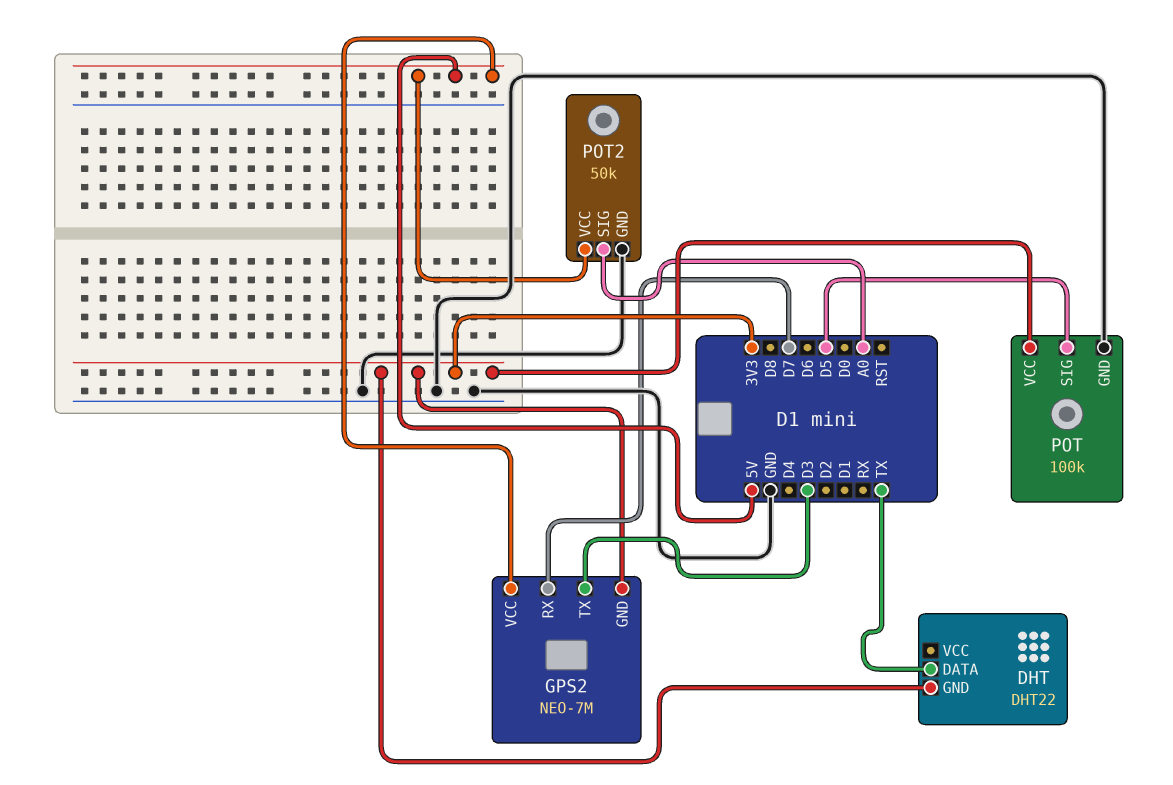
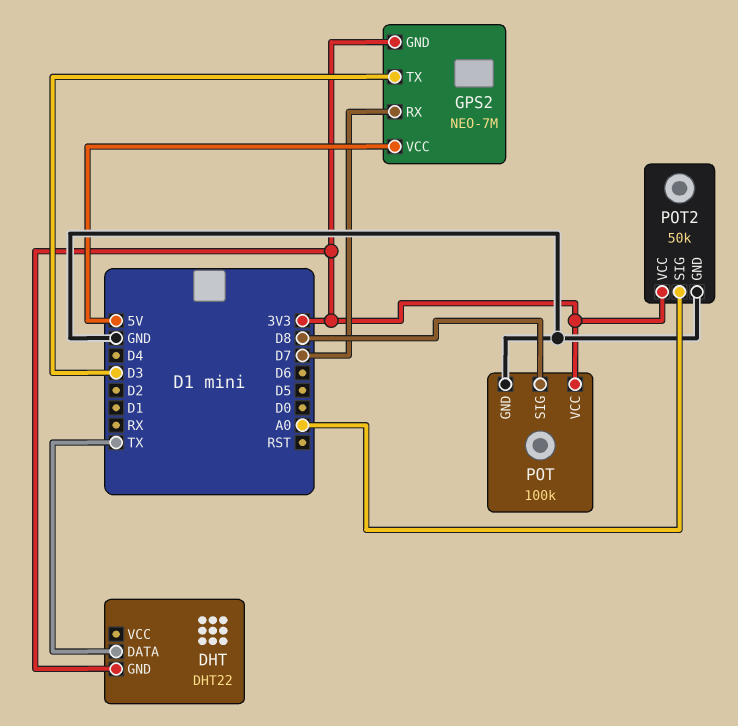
POT pin SIG: D5 -> D8
POT2 pin VCC: 5V -> 3V3

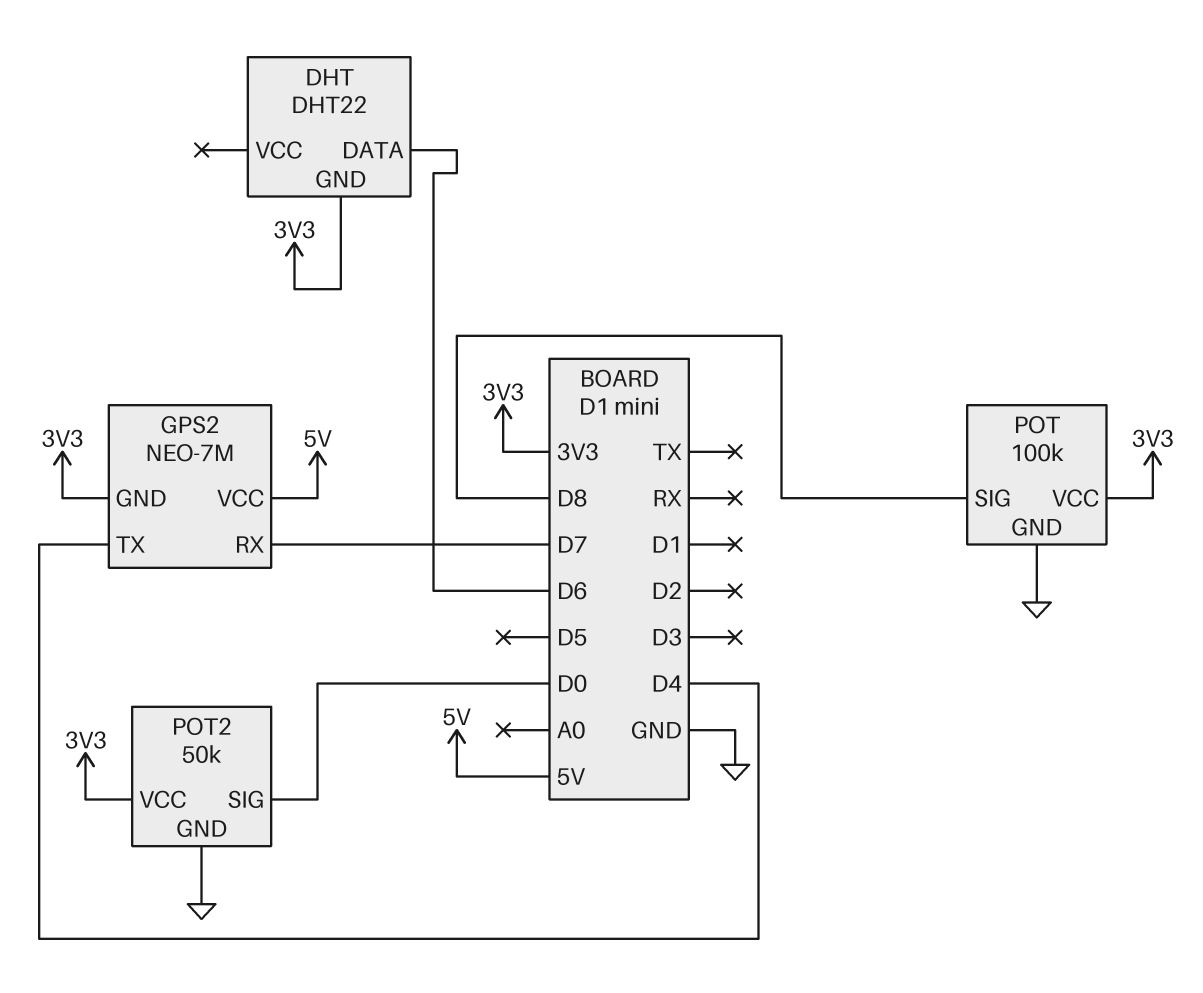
DHT pin DATA: TX -> D6
GPS2 pin TX: D3 -> D4
POT2 pin SIG: A0 -> D0

